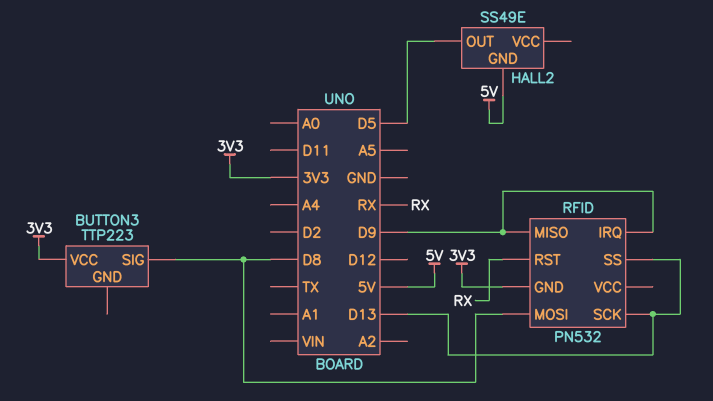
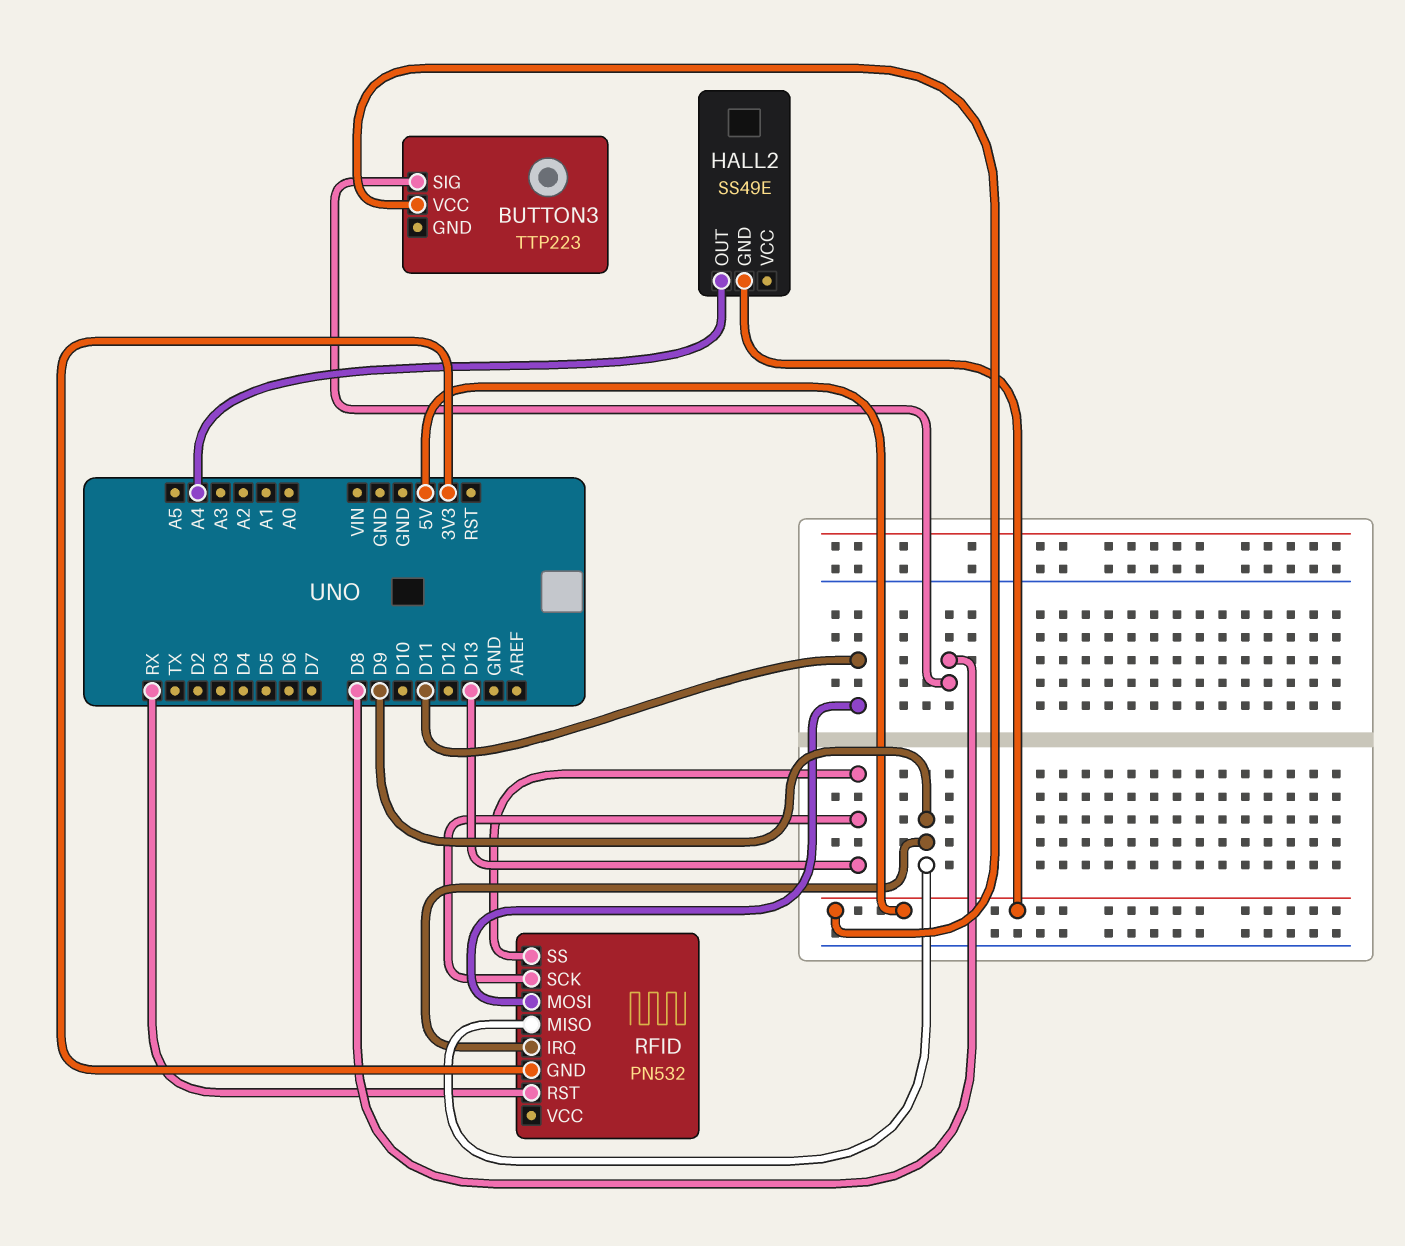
BUTTON3 pin VCC: 3V3 -> 5V
HALL2 pin OUT: D5 -> A4
RFID pin MOSI: D8 -> D11

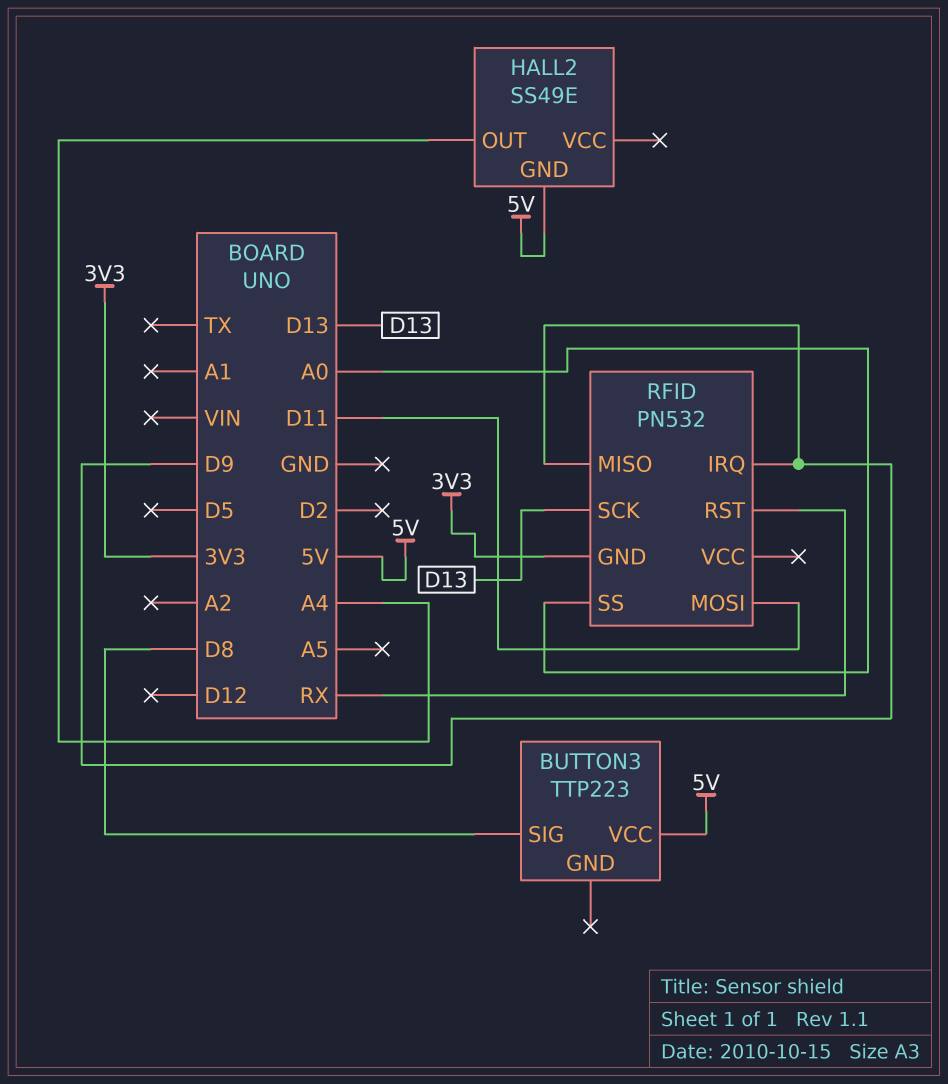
RFID pin SS: D13 -> A0

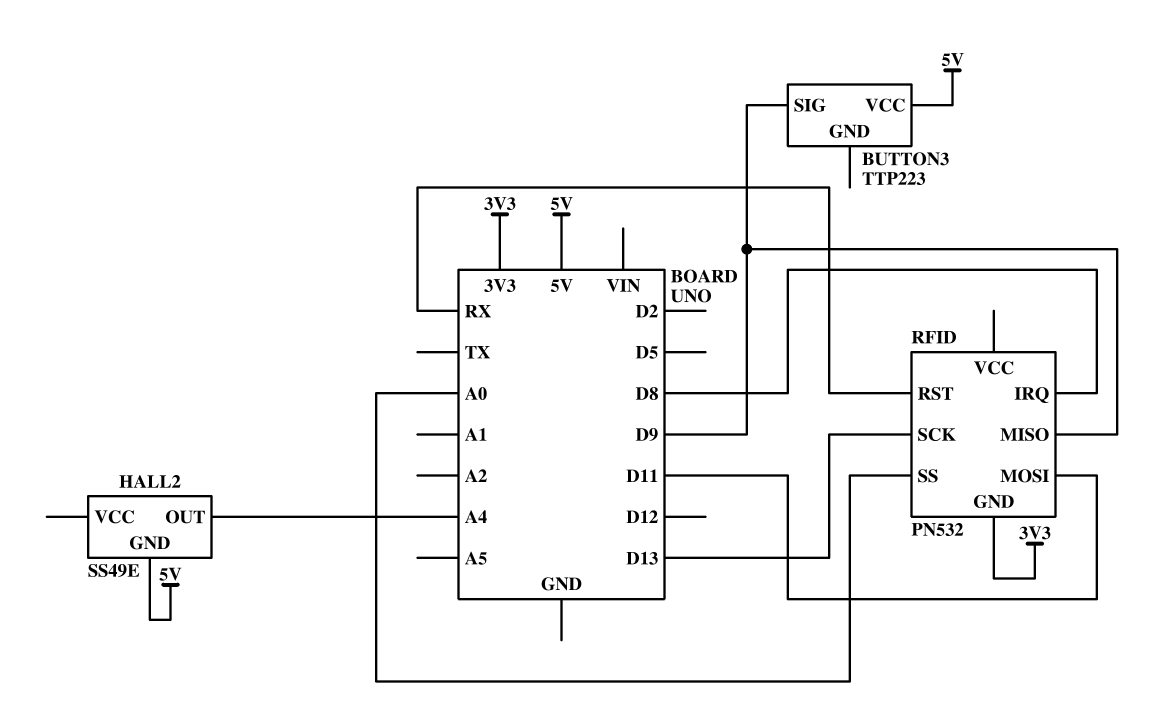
BUTTON3 pin SIG: D8 -> D9
RFID pin IRQ: D9 -> D8

